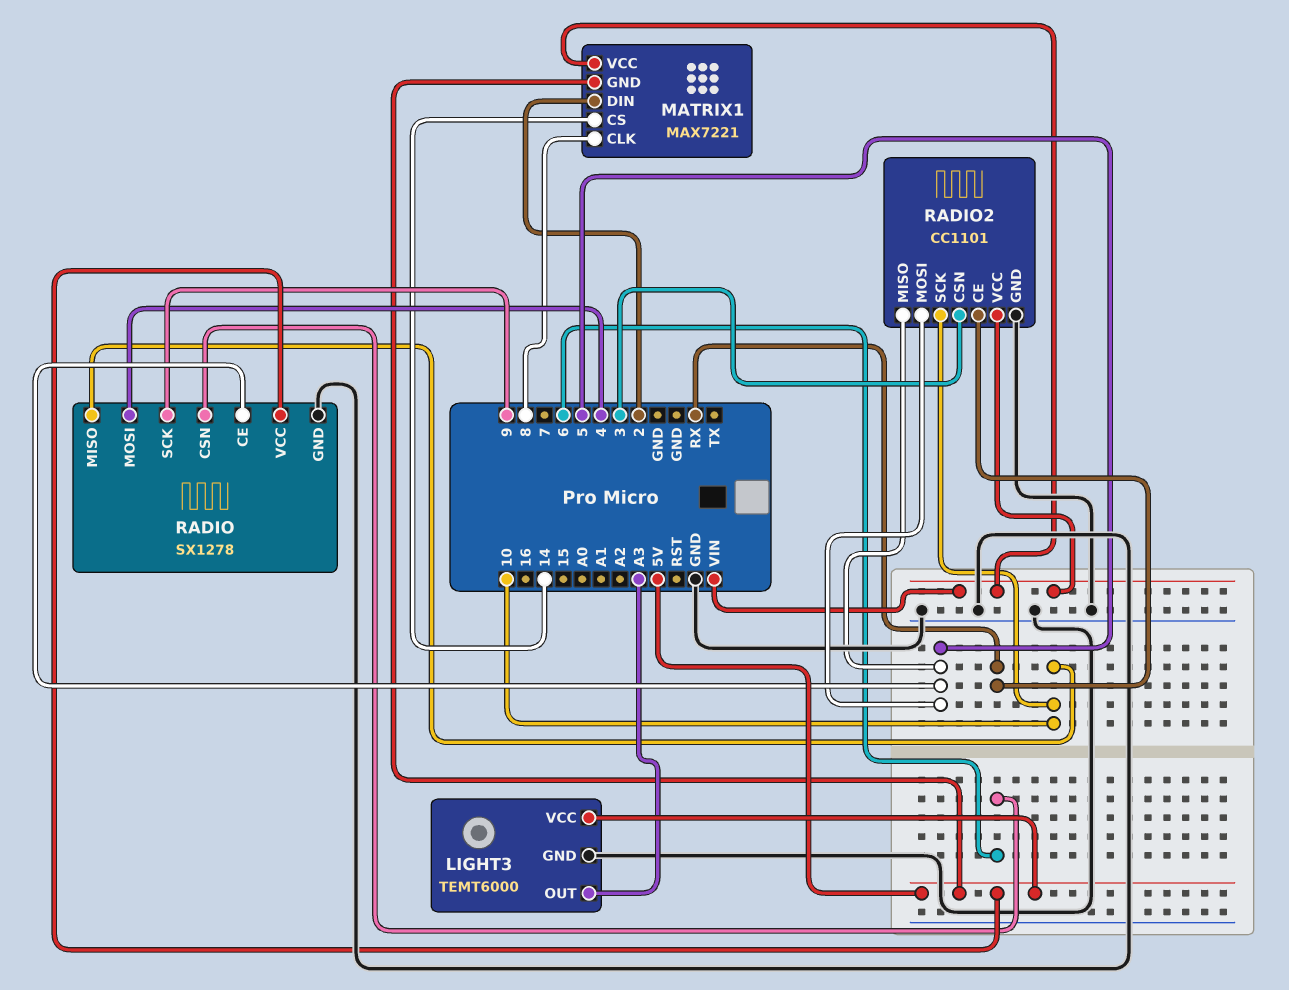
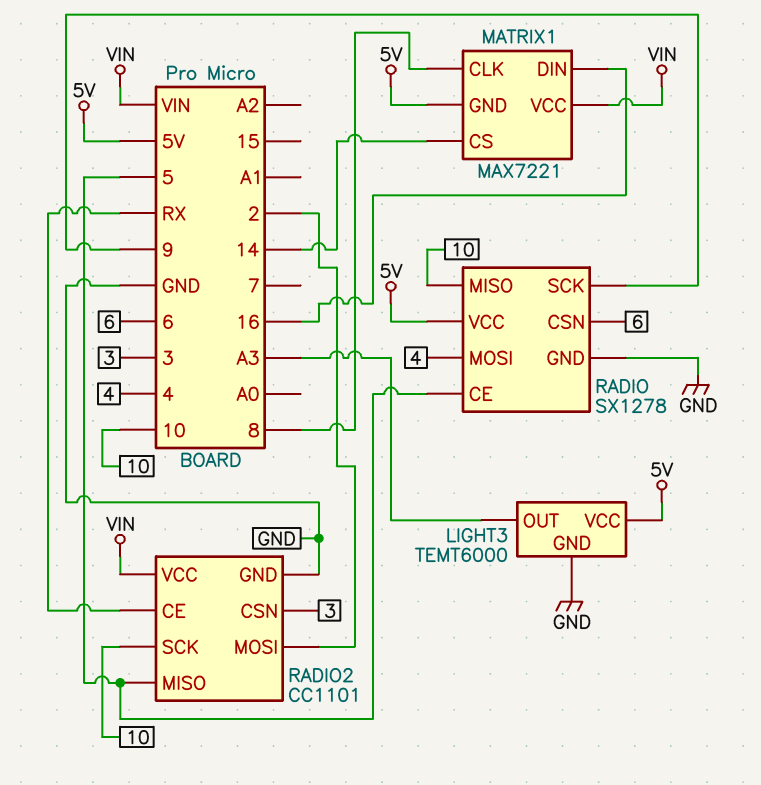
MATRIX1 pin DIN: 2 -> 16
RADIO2 pin MOSI: 5 -> 2

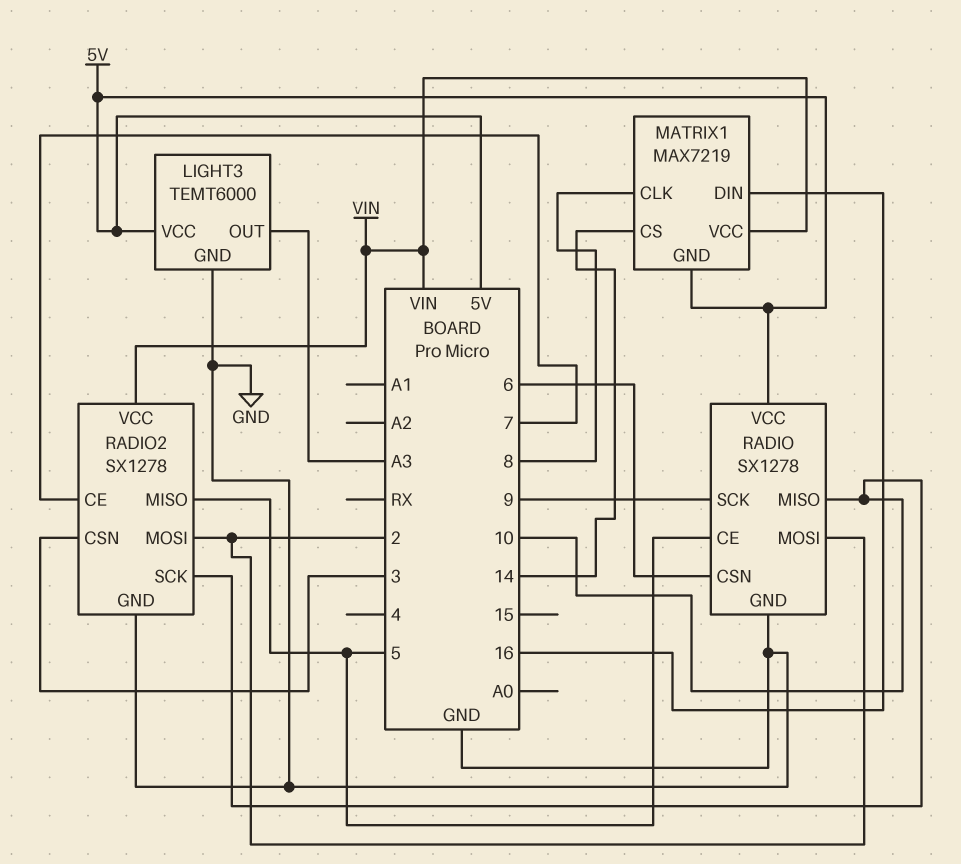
MATRIX1: MAX7221 -> MAX7219
RADIO pin MOSI: 4 -> 2
RADIO2: CC1101 -> SX1278
RADIO2 pin CE: RX -> 7

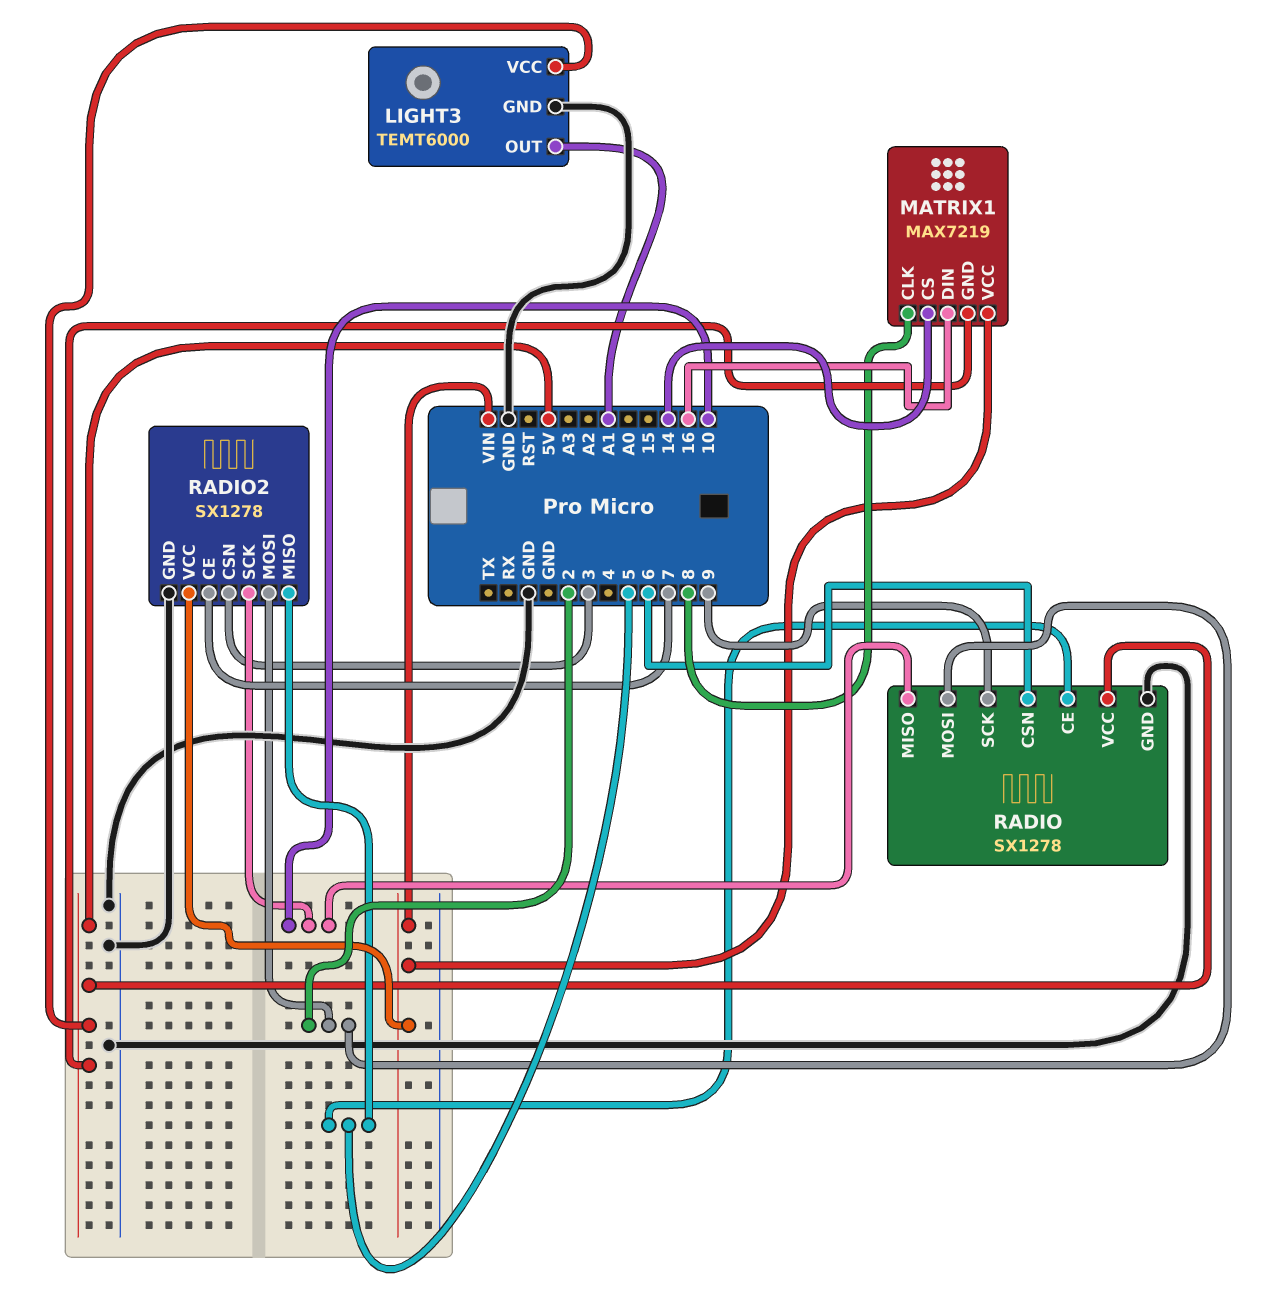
LIGHT3 pin OUT: A3 -> A1

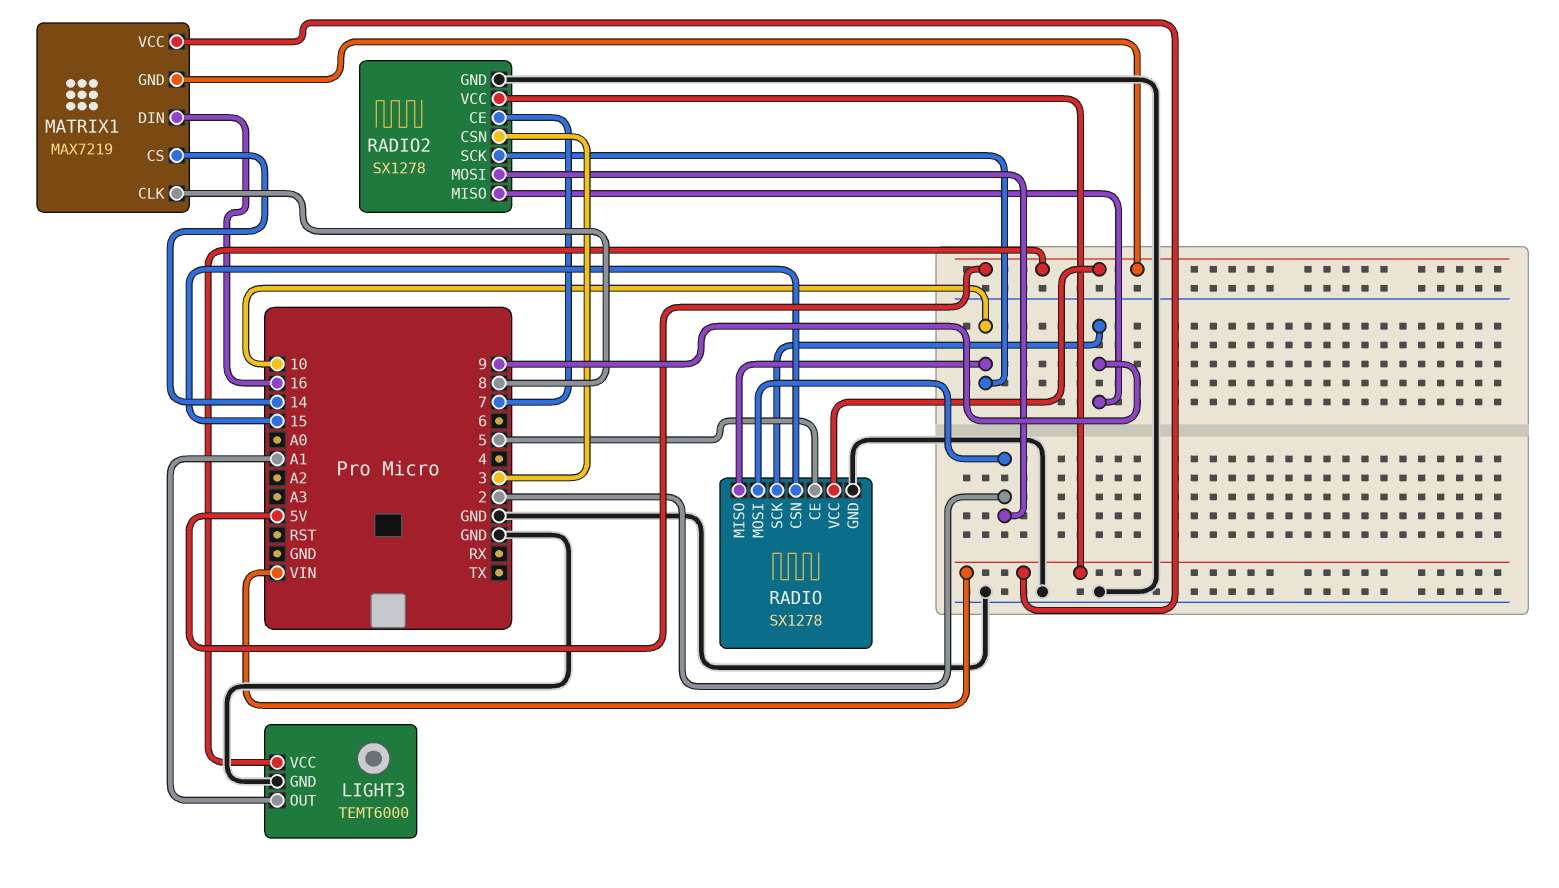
RADIO pin CSN: 6 -> 15
RADIO2 pin MISO: 5 -> 9

